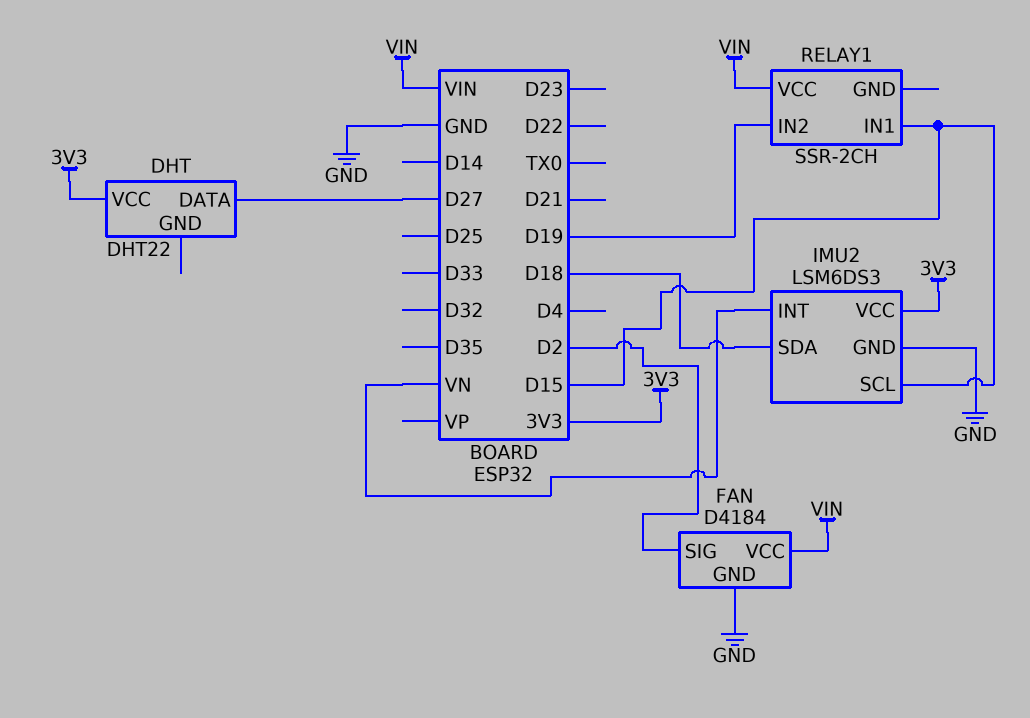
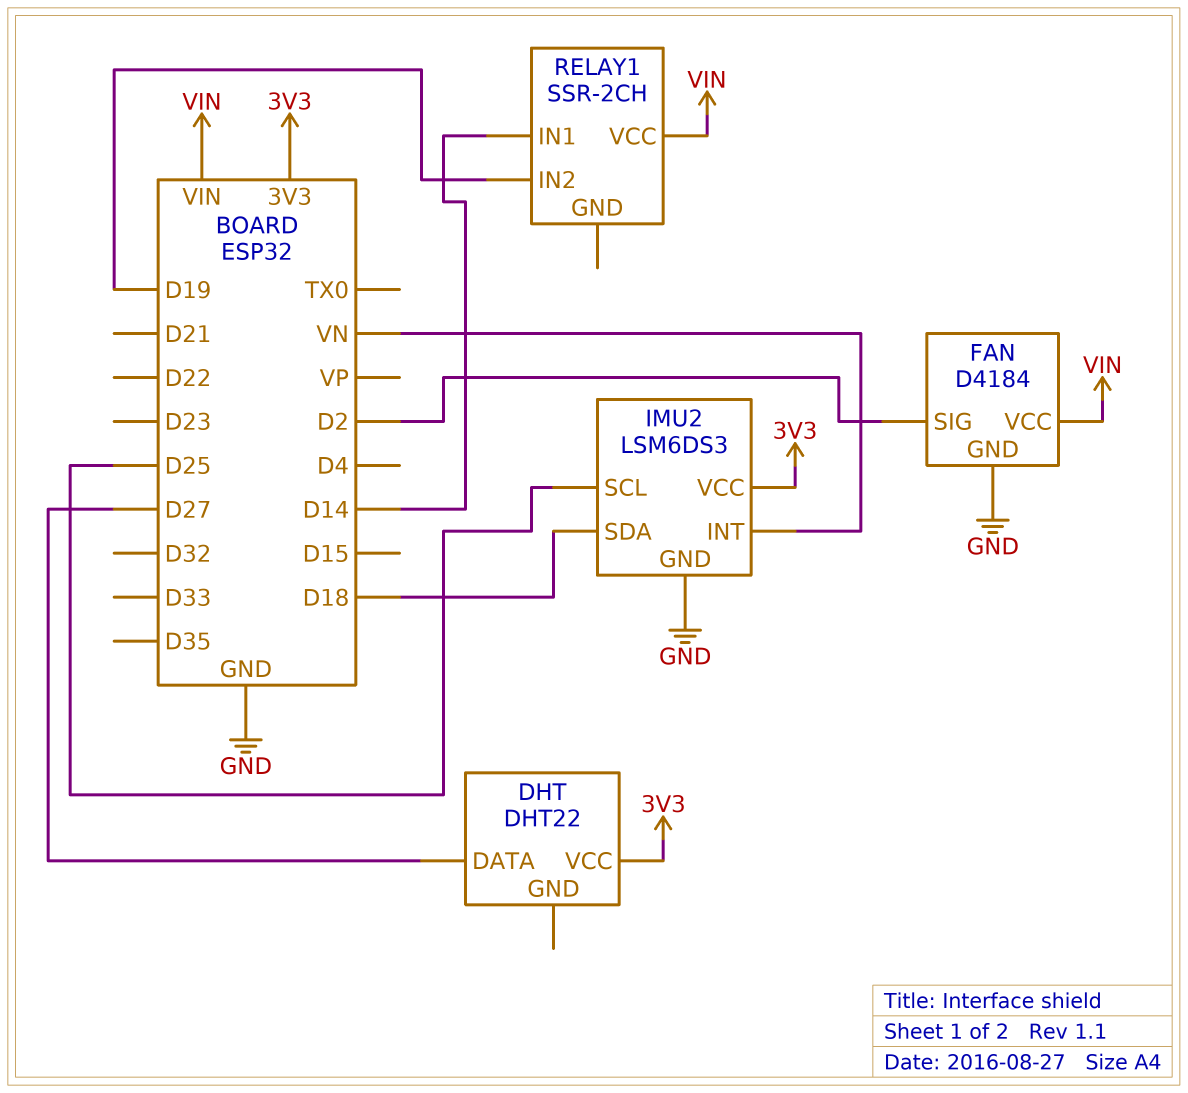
IMU2 pin SCL: D15 -> D25
RELAY1 pin IN1: D15 -> D14

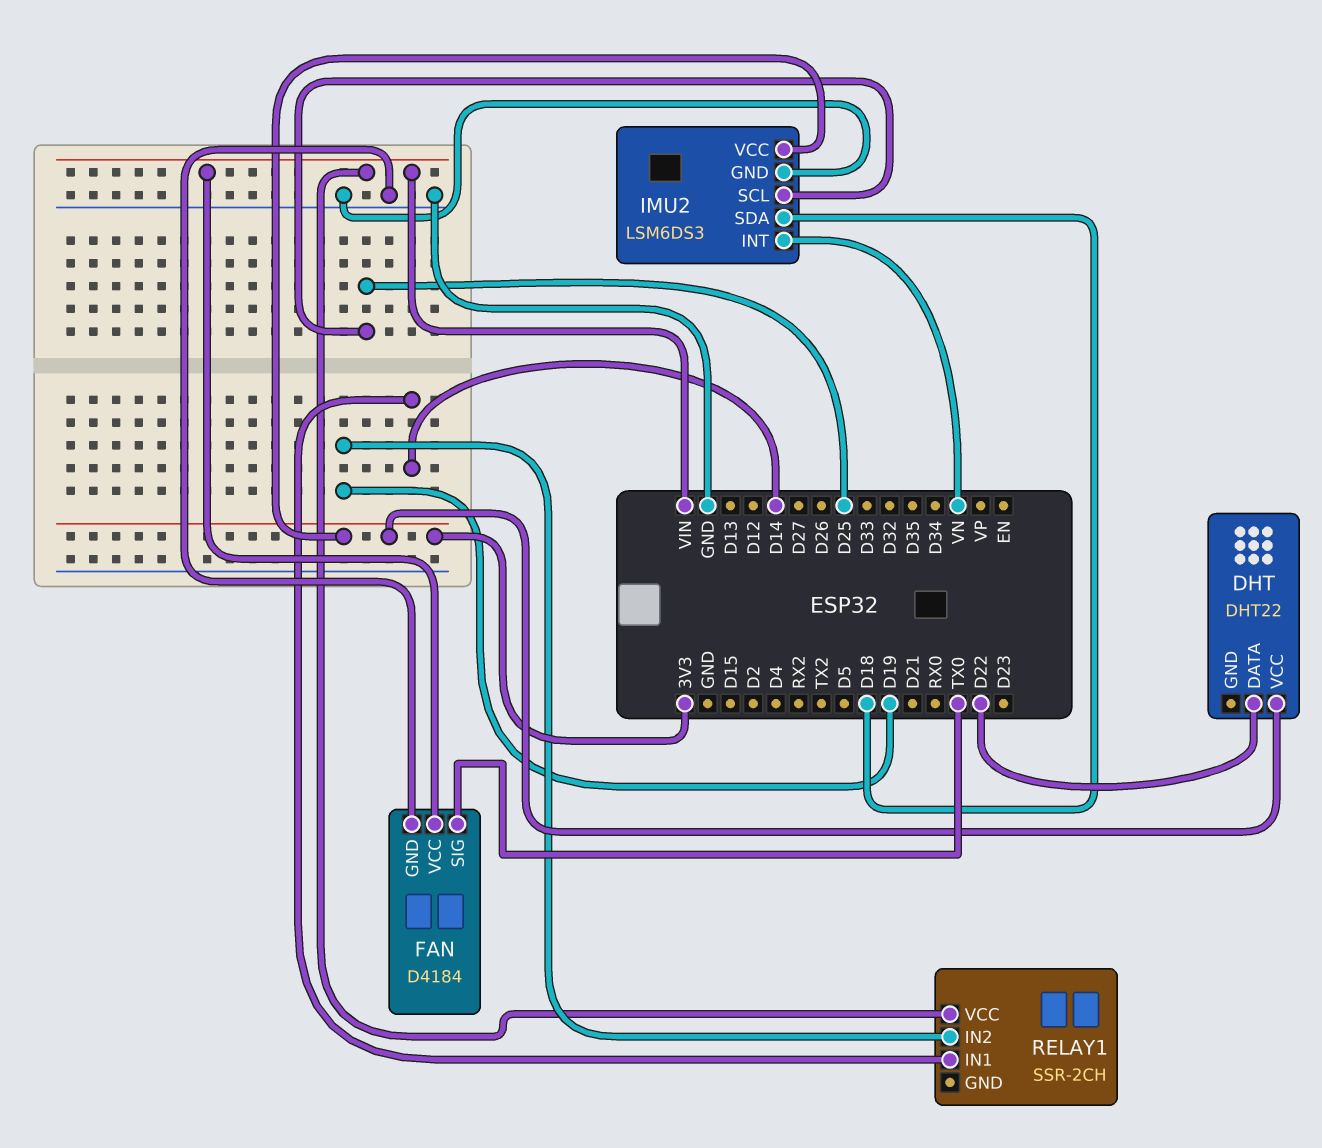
DHT pin DATA: D27 -> D22
FAN pin SIG: D2 -> TX0

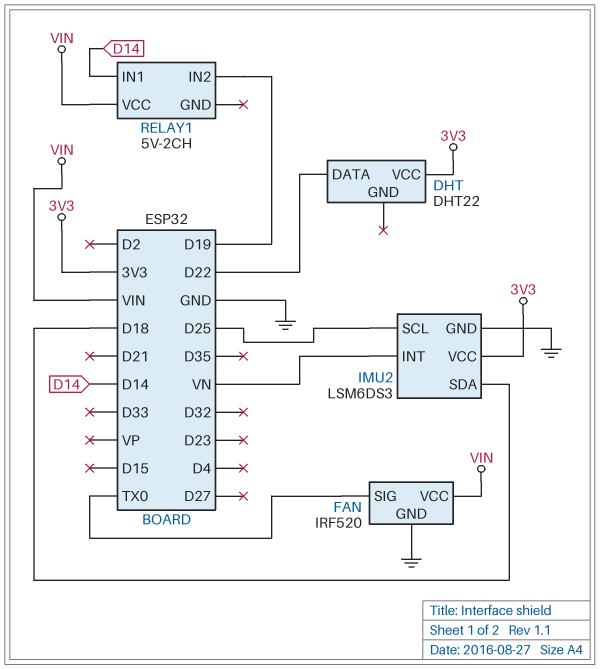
FAN: D4184 -> IRF520
RELAY1: SSR-2CH -> 5V-2CH

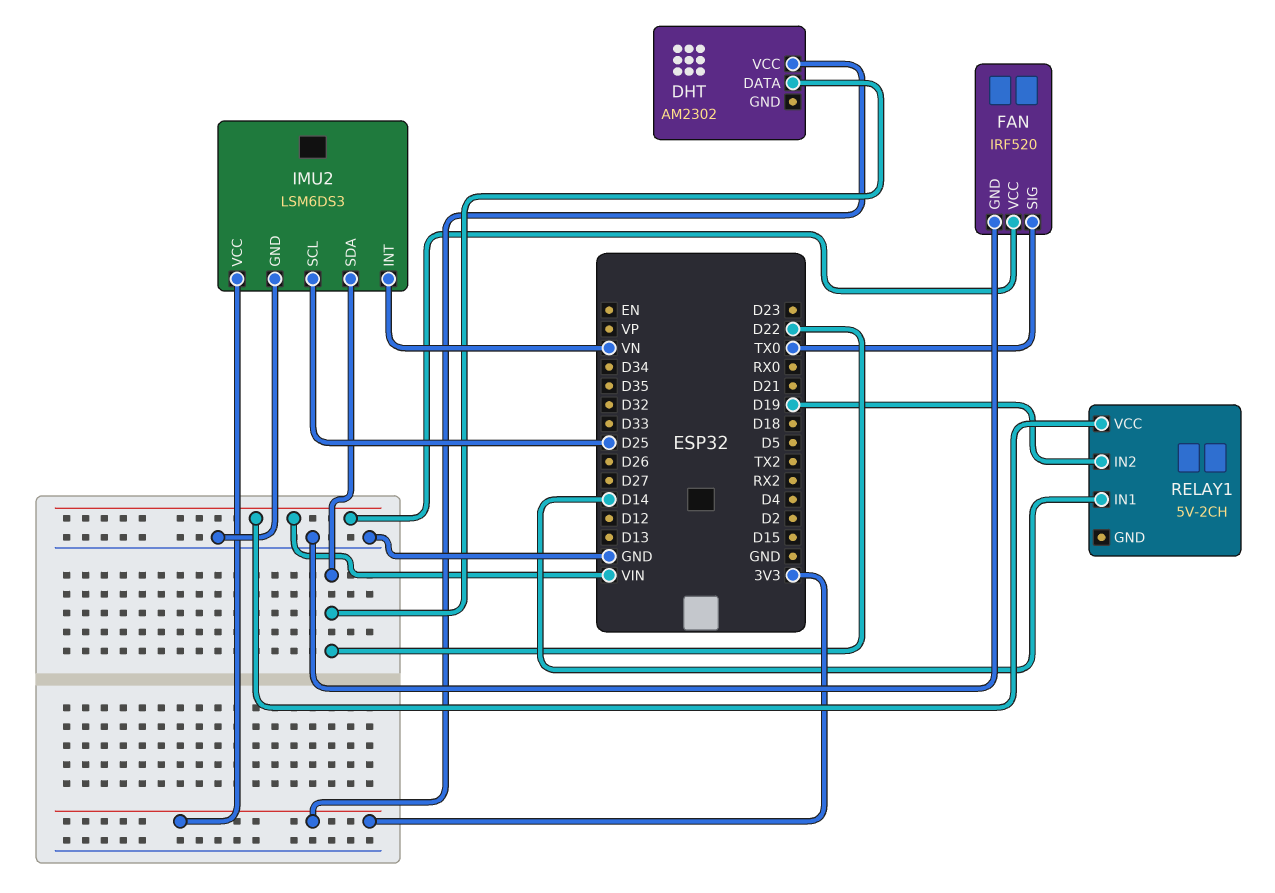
DHT: DHT22 -> AM2302
IMU2 pin SDA: D18 -> D22

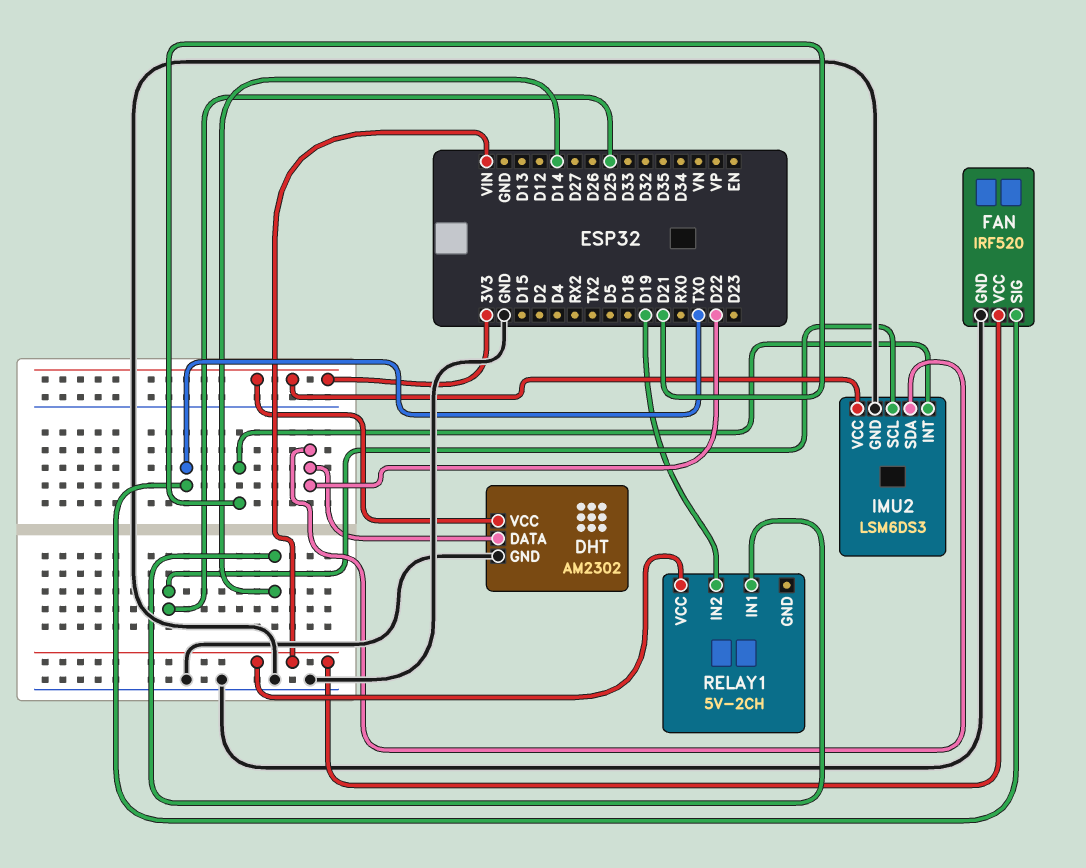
DHT pin GND: none -> GND
IMU2 pin INT: VN -> D21

